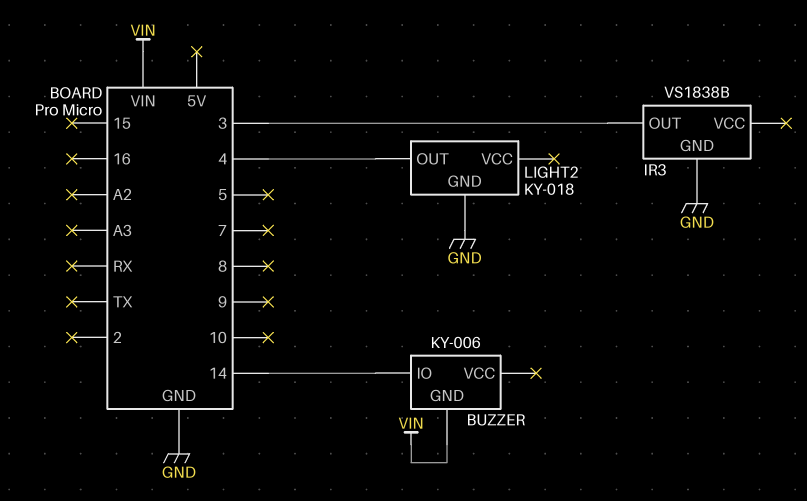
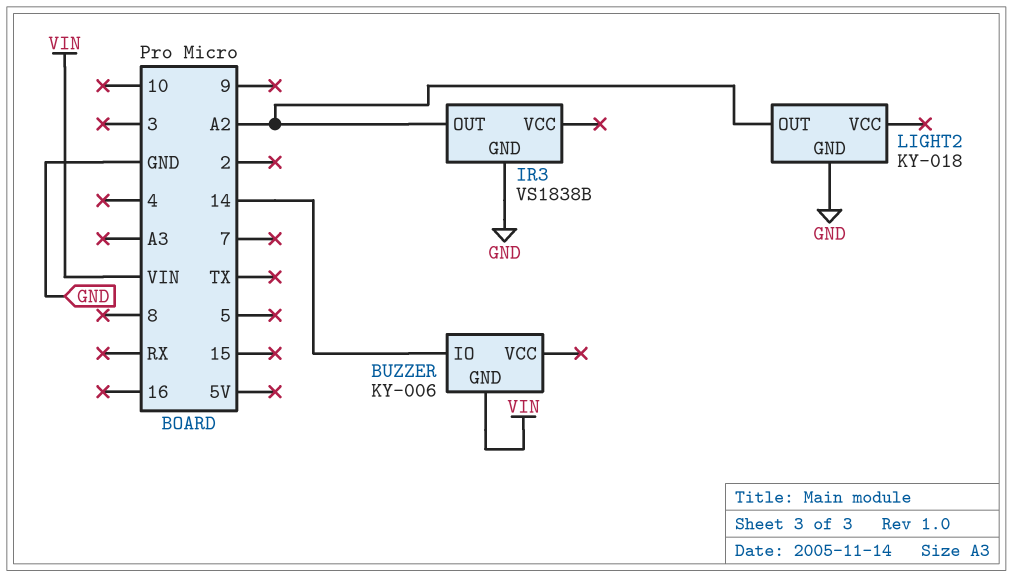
IR3 pin OUT: 3 -> A2
LIGHT2 pin OUT: 4 -> A2

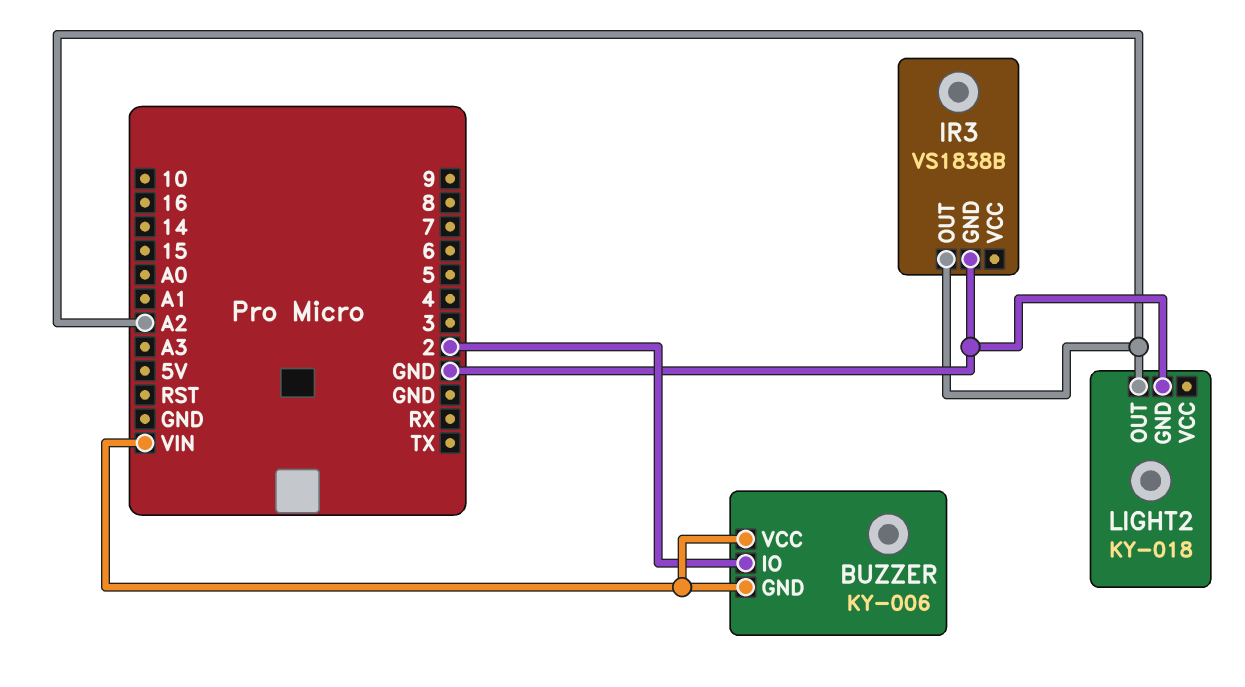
BUZZER pin IO: 14 -> 2
BUZZER pin VCC: none -> VIN

